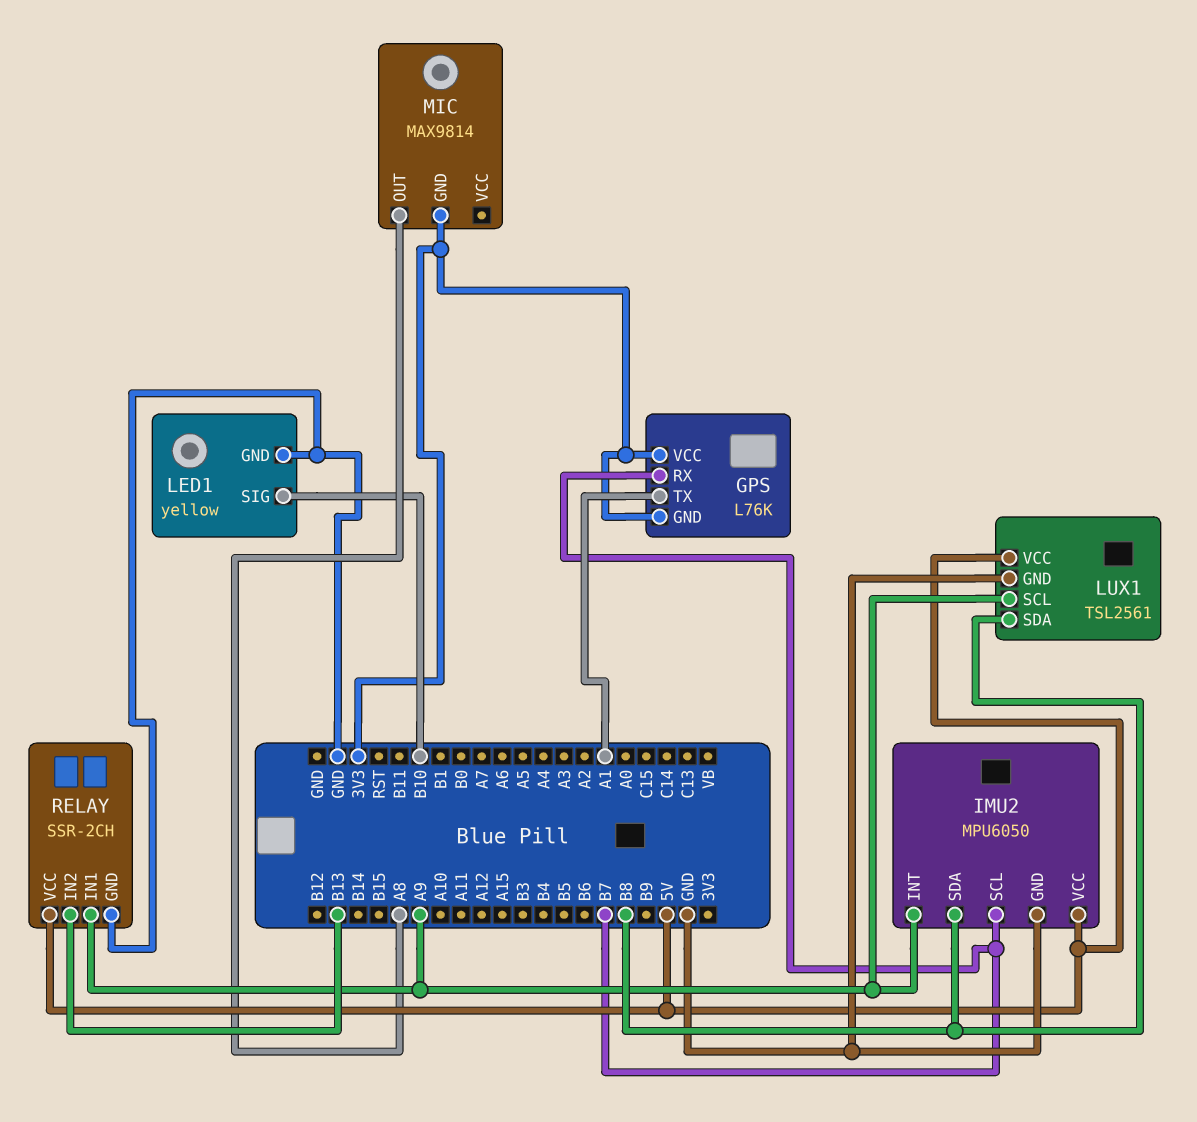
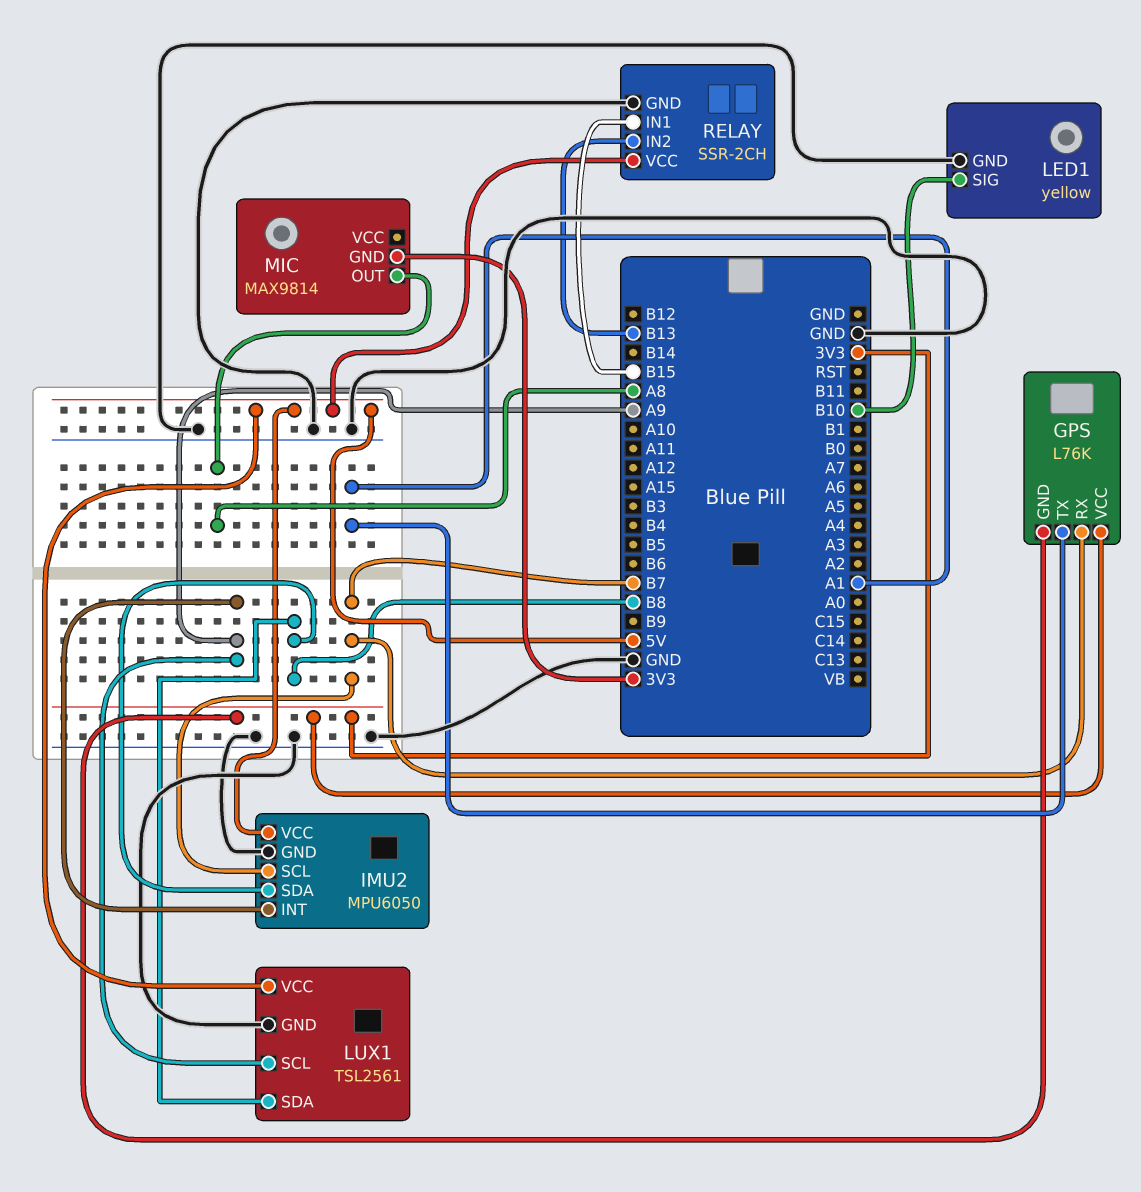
RELAY pin IN1: A9 -> B15

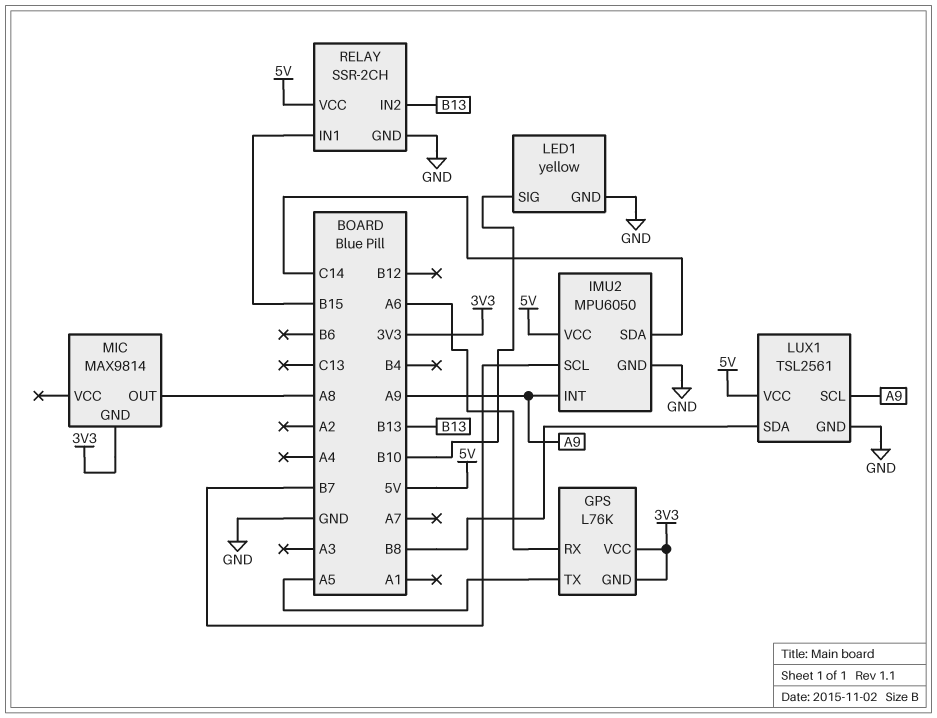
GPS pin RX: B7 -> A6
GPS pin TX: A1 -> A5
IMU2 pin SDA: B8 -> C14

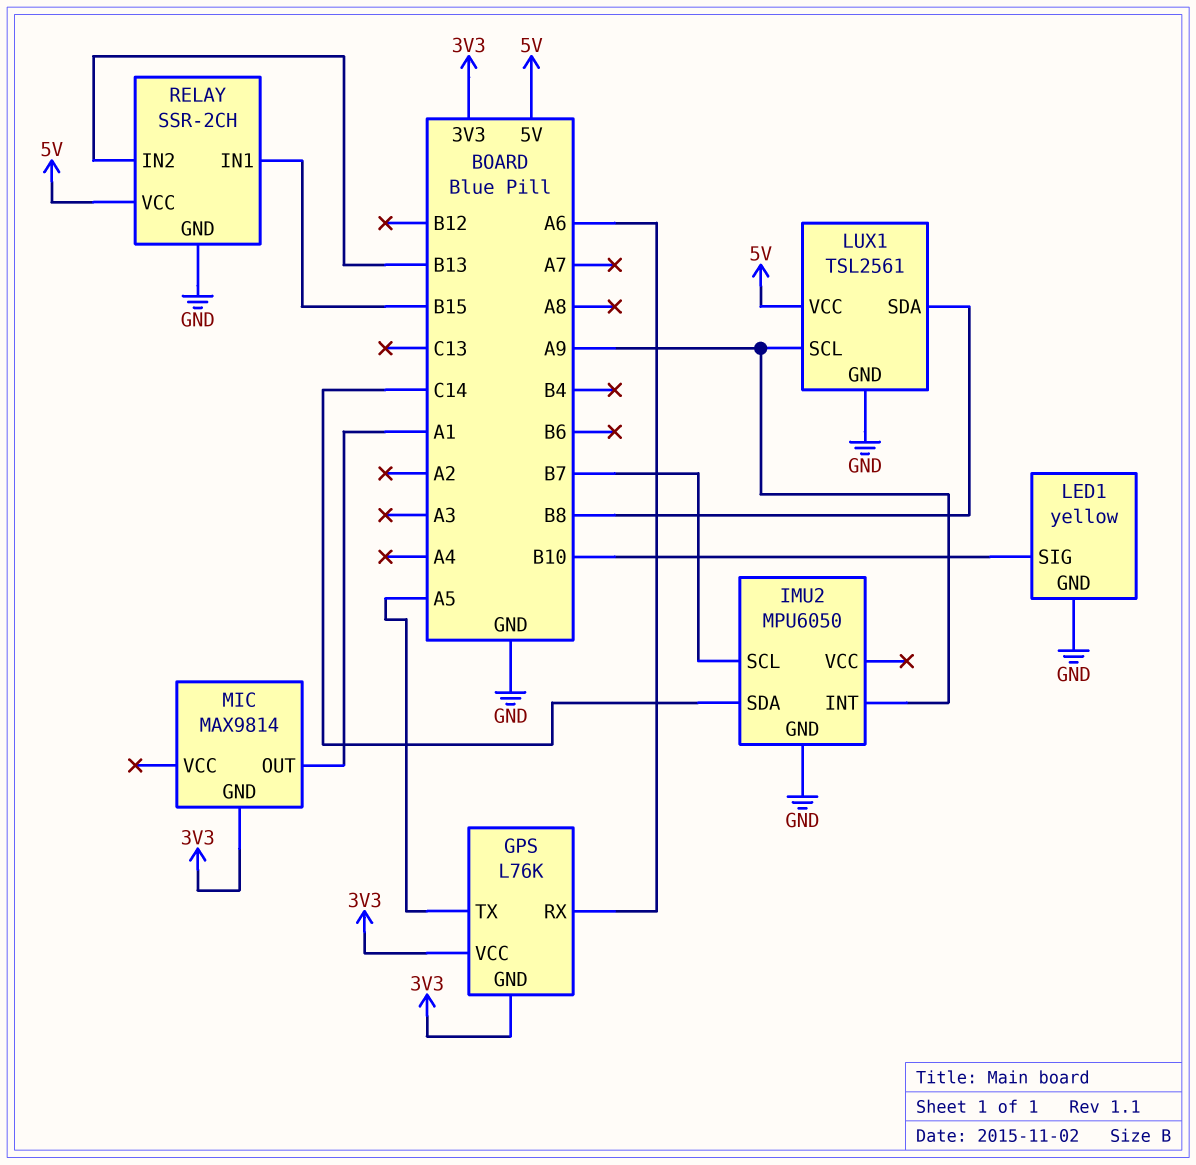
IMU2 pin VCC: 5V -> none
MIC pin OUT: A8 -> A1

